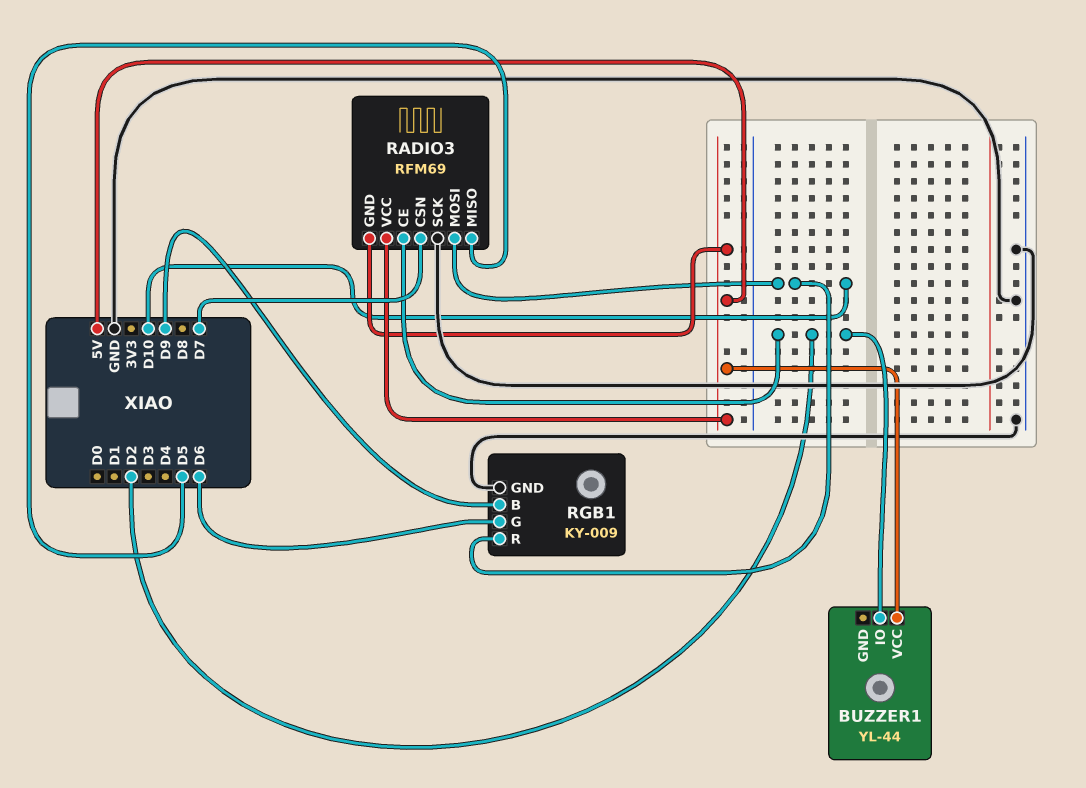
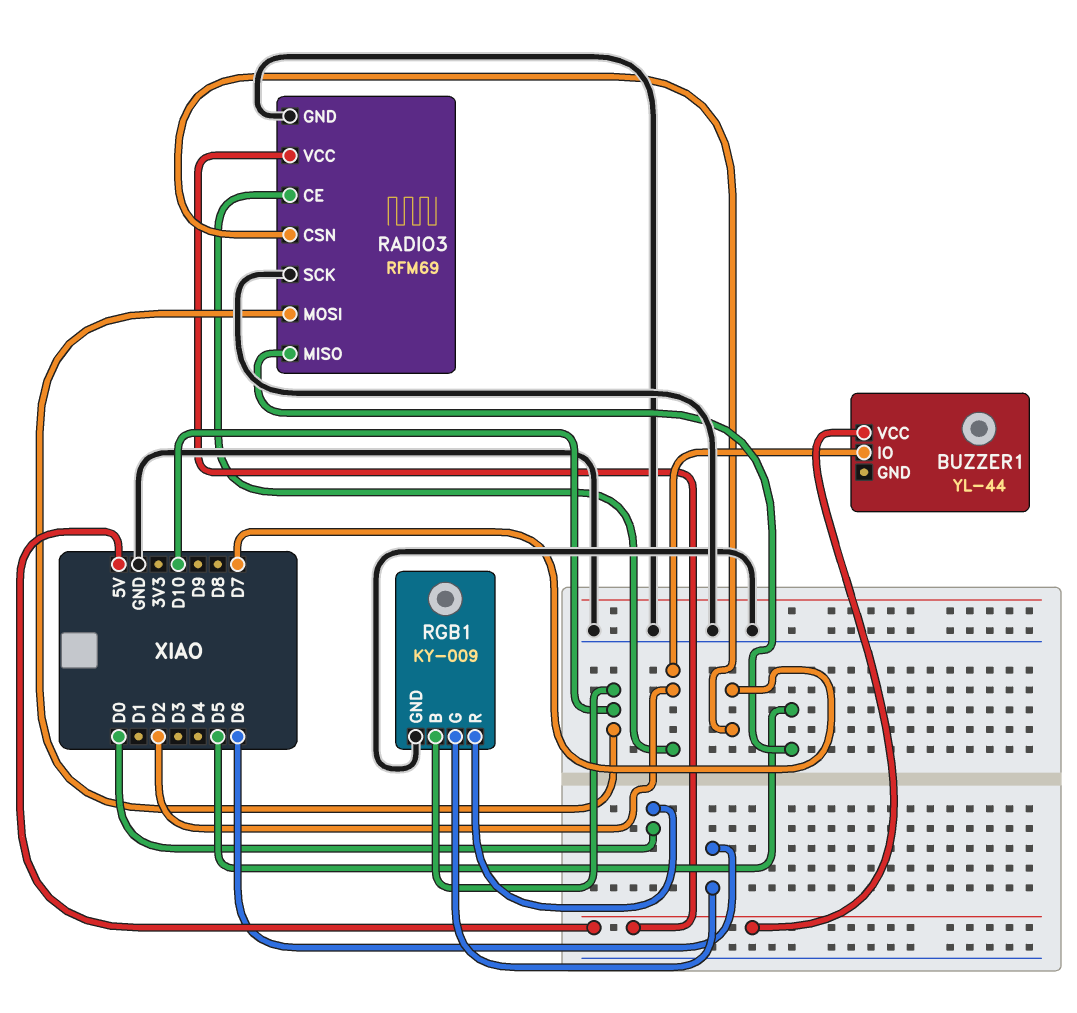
RADIO3 pin GND: 5V -> GND
RGB1 pin B: D9 -> D10
RGB1 pin R: D10 -> D0

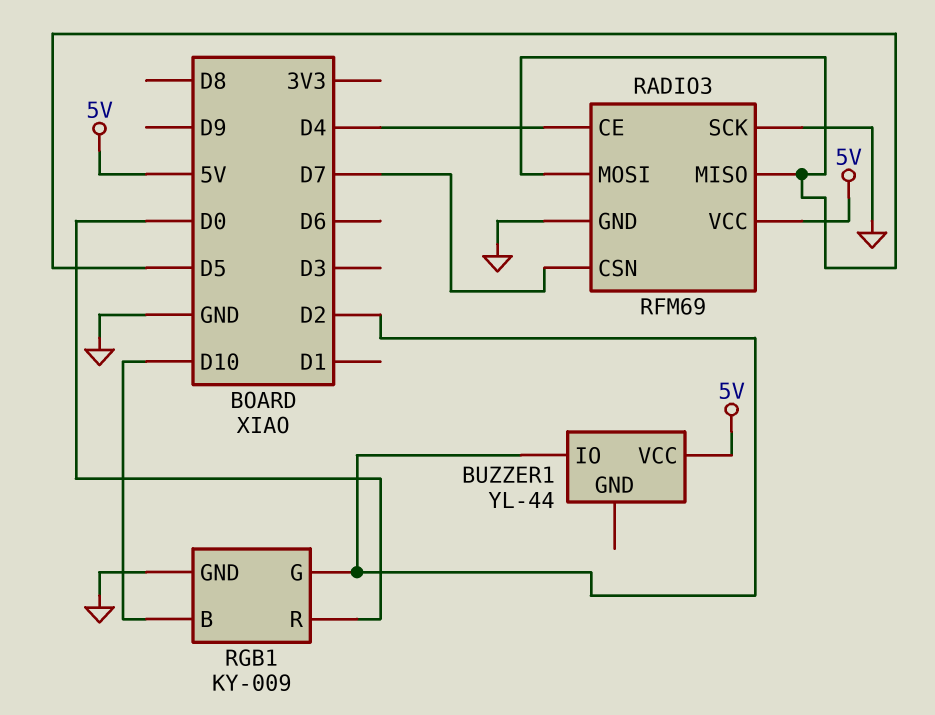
RADIO3 pin CE: D2 -> D4
RADIO3 pin MOSI: D10 -> D5
RGB1 pin G: D6 -> D2

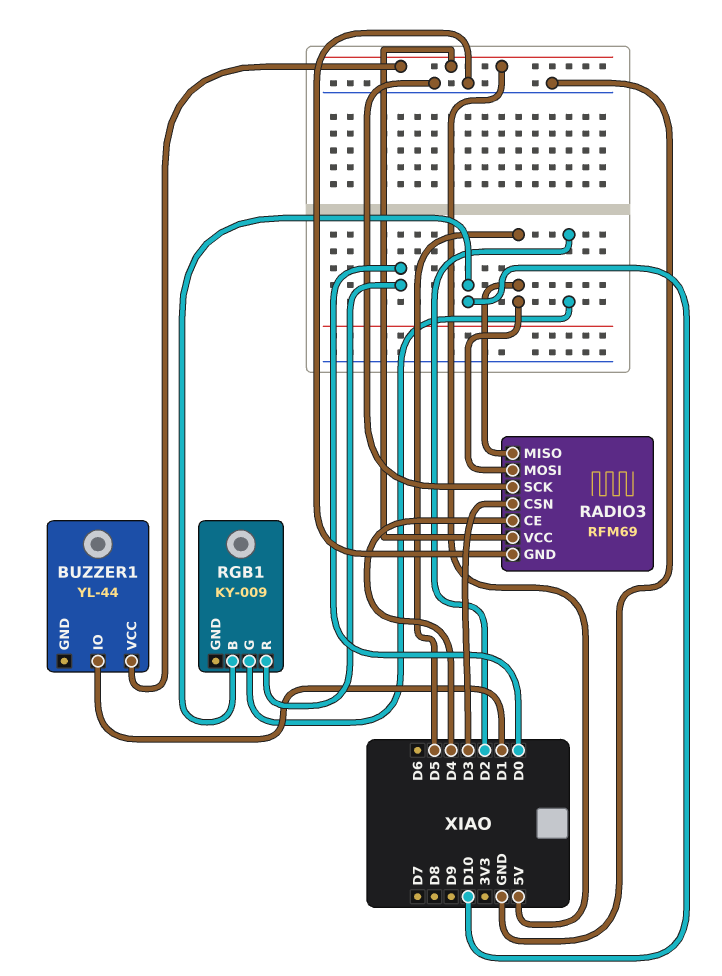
BUZZER1 pin IO: D2 -> D1
RADIO3 pin CSN: D7 -> D3
RGB1 pin GND: GND -> none

